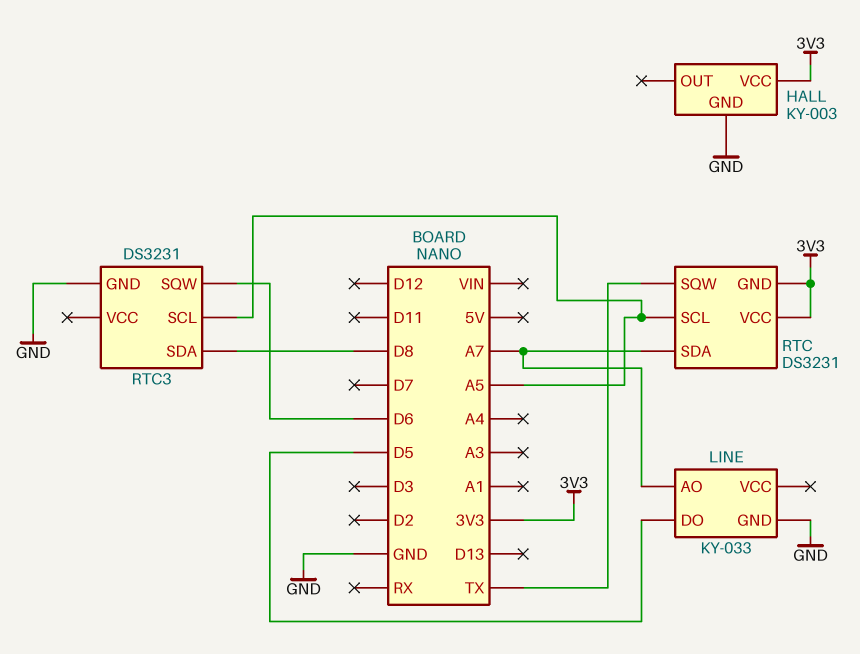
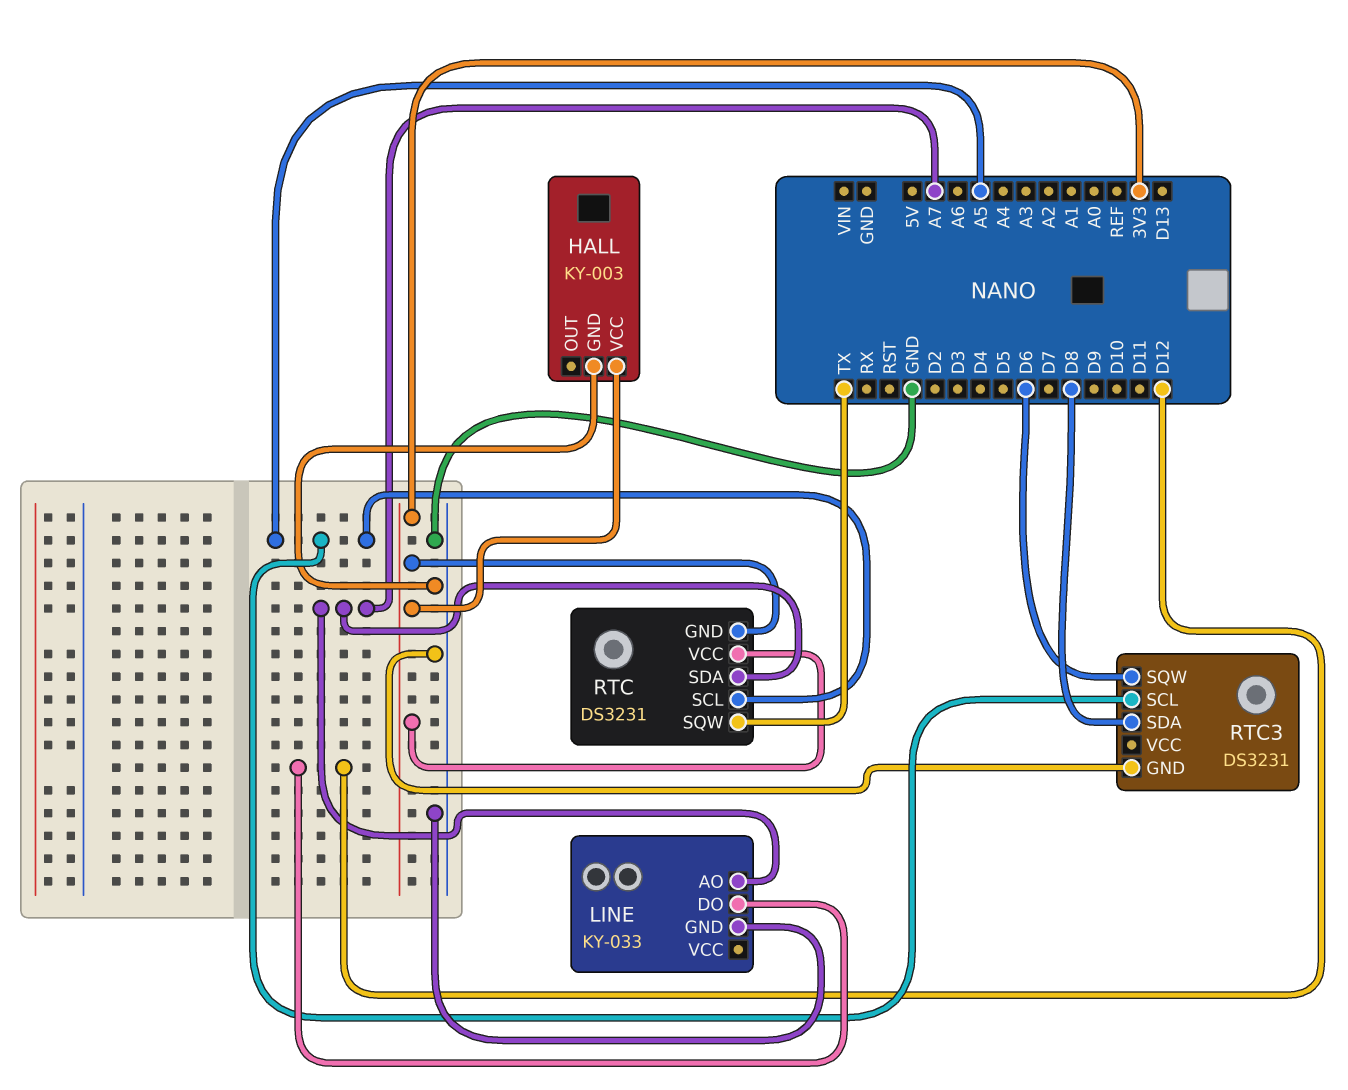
LINE pin DO: D5 -> D12

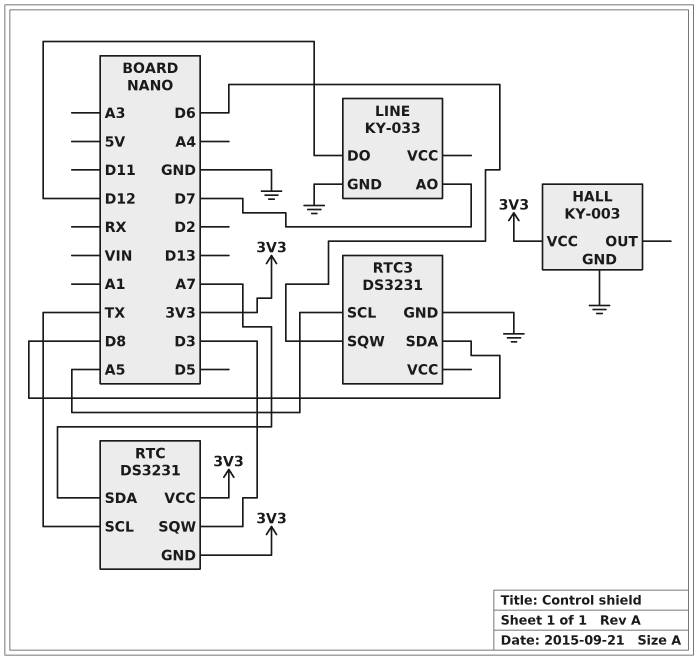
LINE pin AO: A7 -> D7
RTC pin SCL: A5 -> TX
RTC pin SQW: TX -> D3

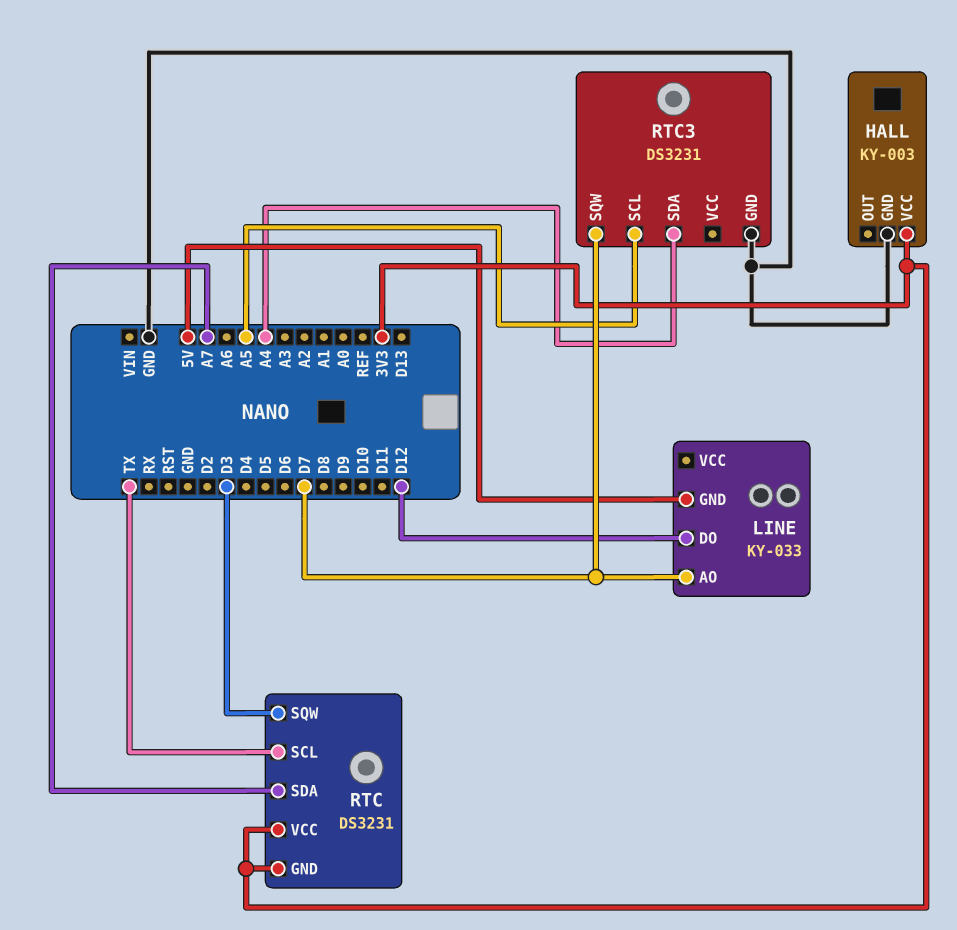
LINE pin GND: GND -> 5V
RTC3 pin SDA: D8 -> A4
RTC3 pin SQW: D6 -> D7

